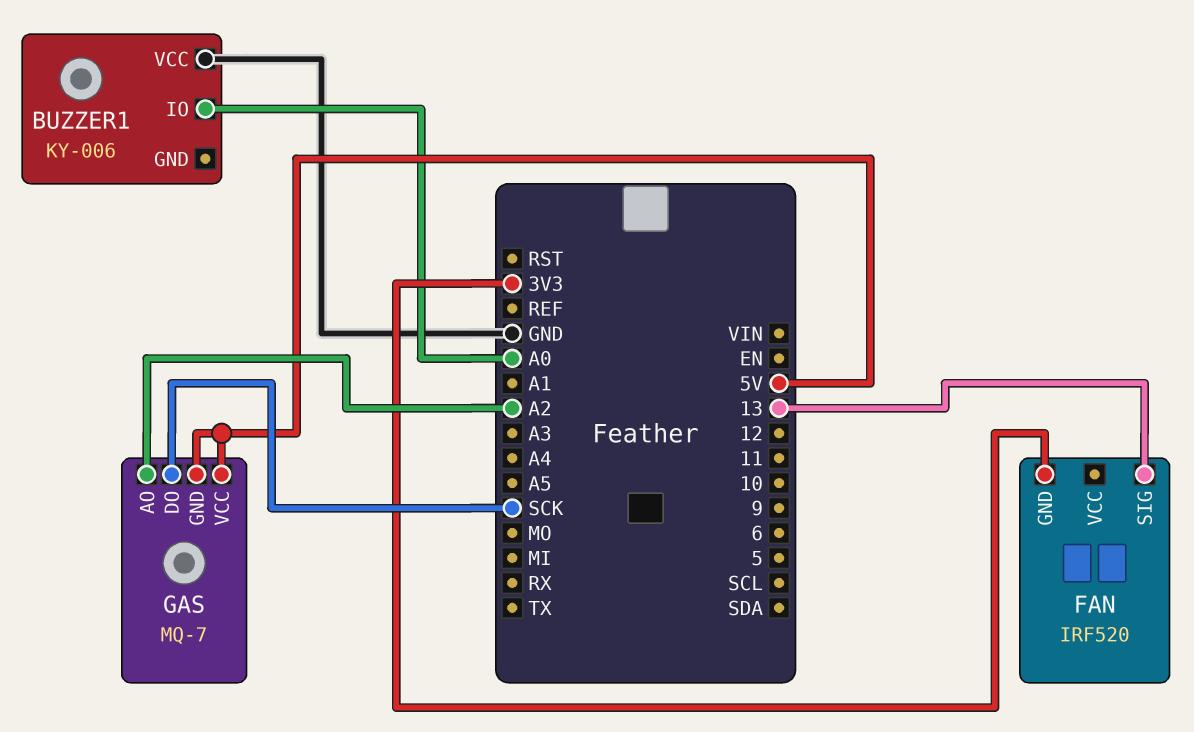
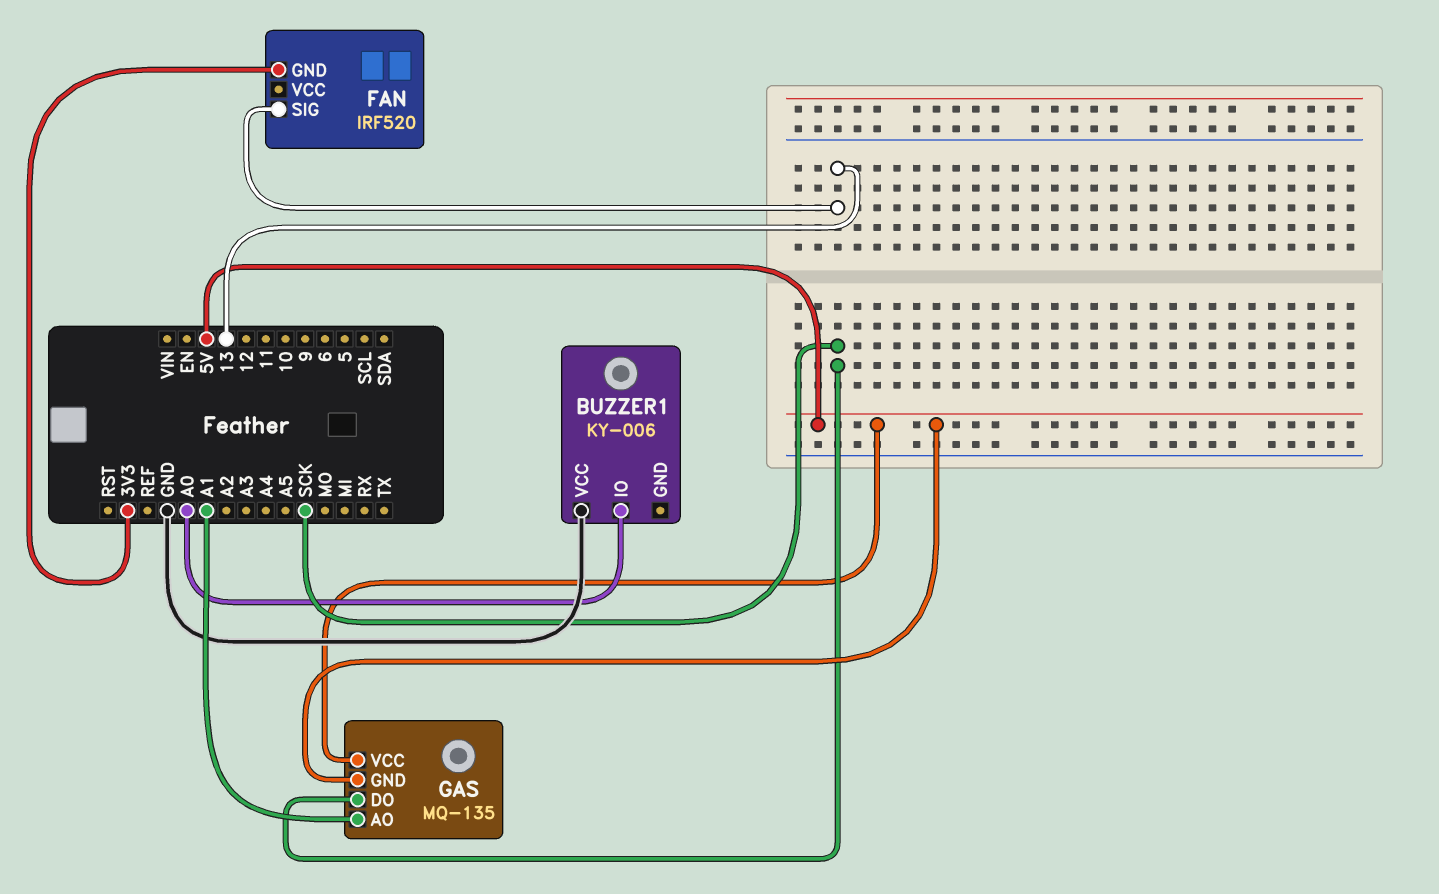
GAS: MQ-7 -> MQ-135
GAS pin AO: A2 -> A1

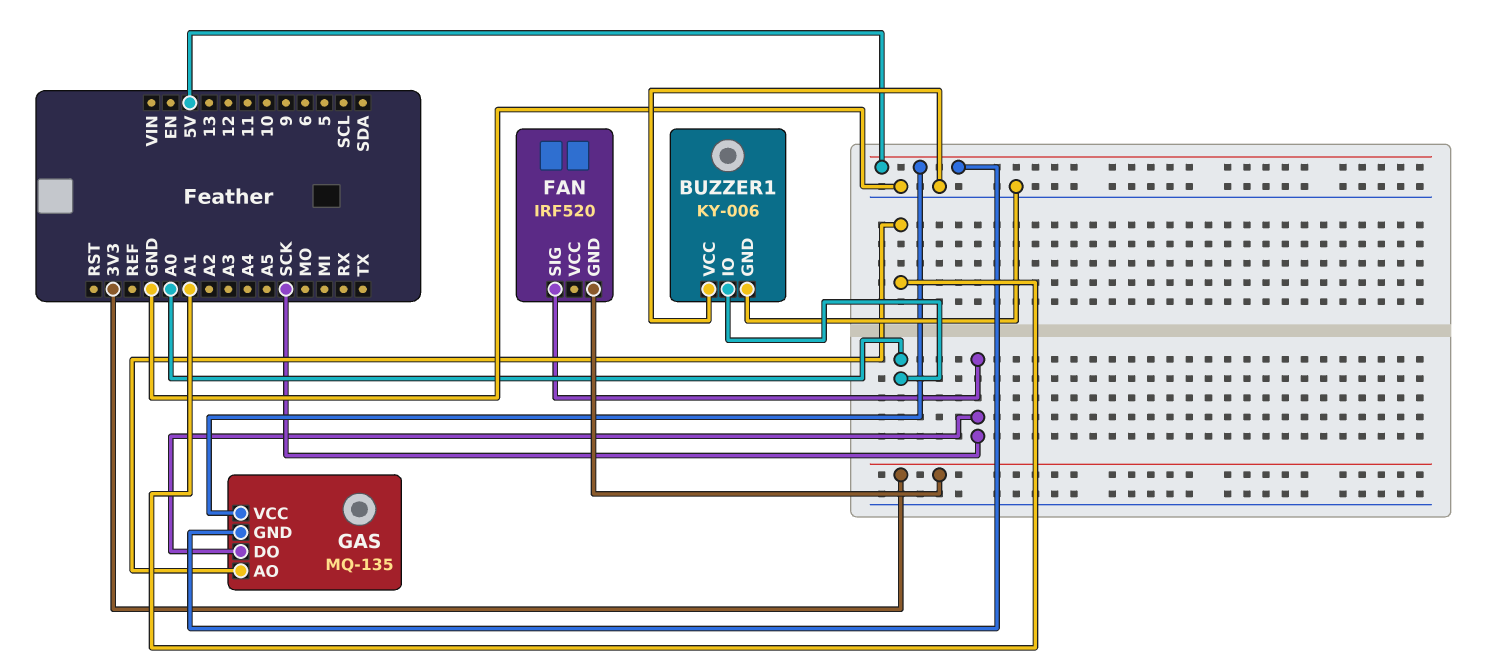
BUZZER1 pin GND: none -> GND
FAN pin SIG: 13 -> SCK

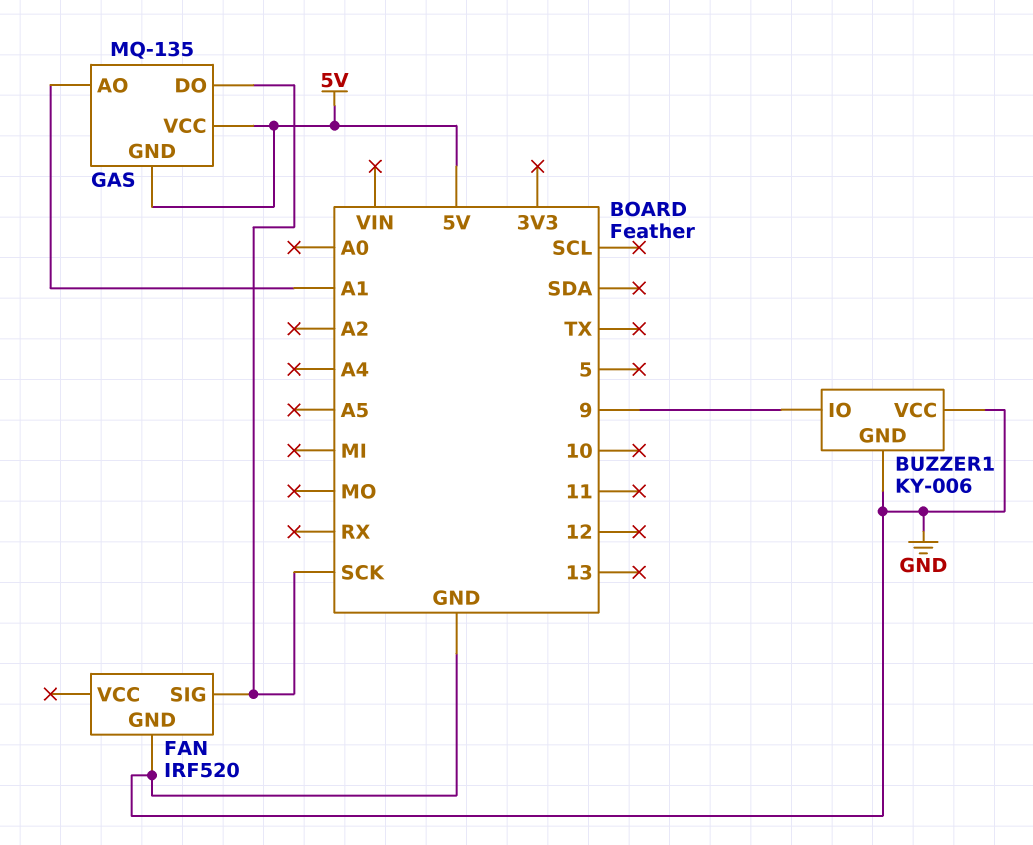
BUZZER1 pin IO: A0 -> 9
FAN pin GND: 3V3 -> GND

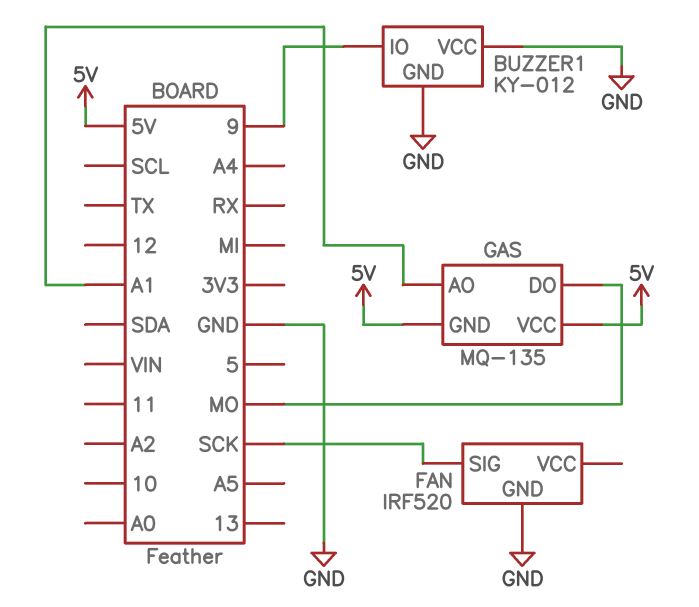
BUZZER1: KY-006 -> KY-012
GAS pin DO: SCK -> MO

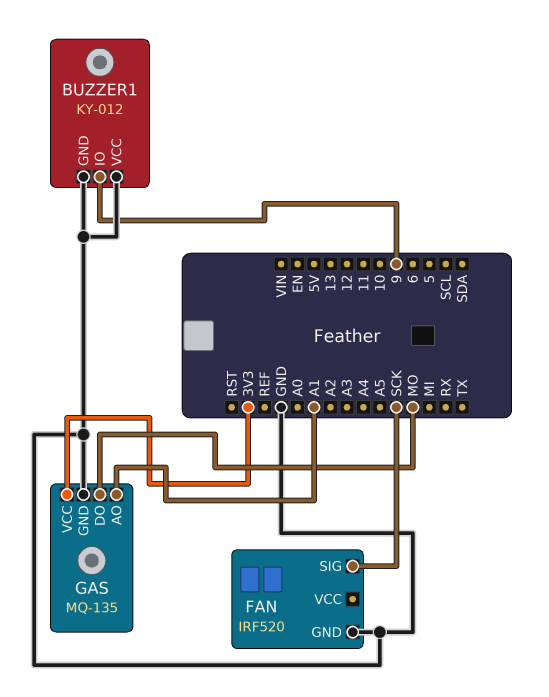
GAS pin GND: 5V -> GND
GAS pin VCC: 5V -> 3V3

